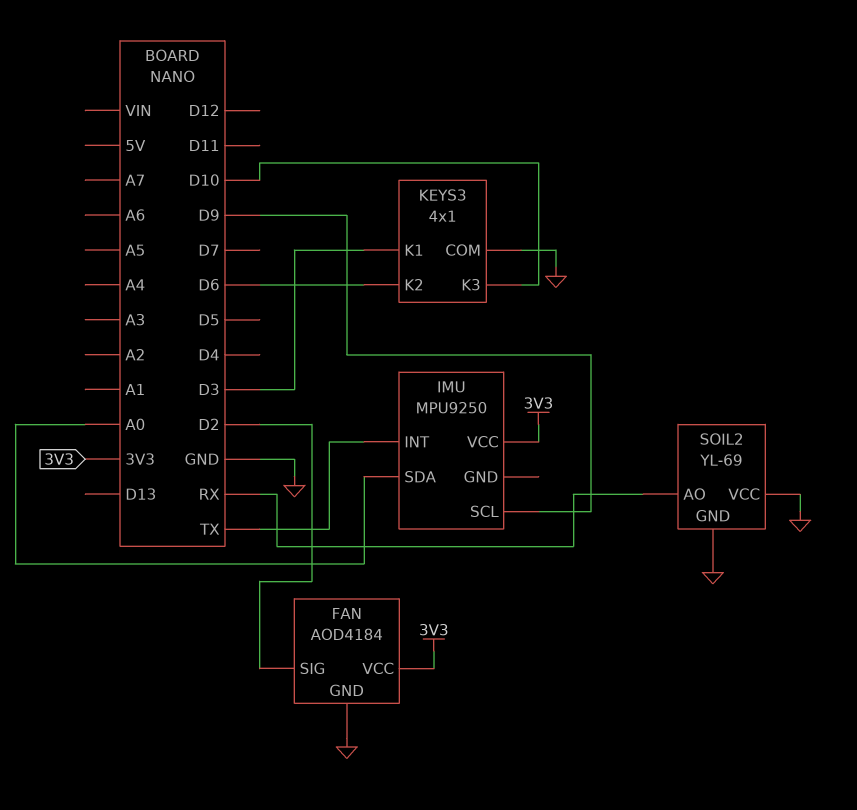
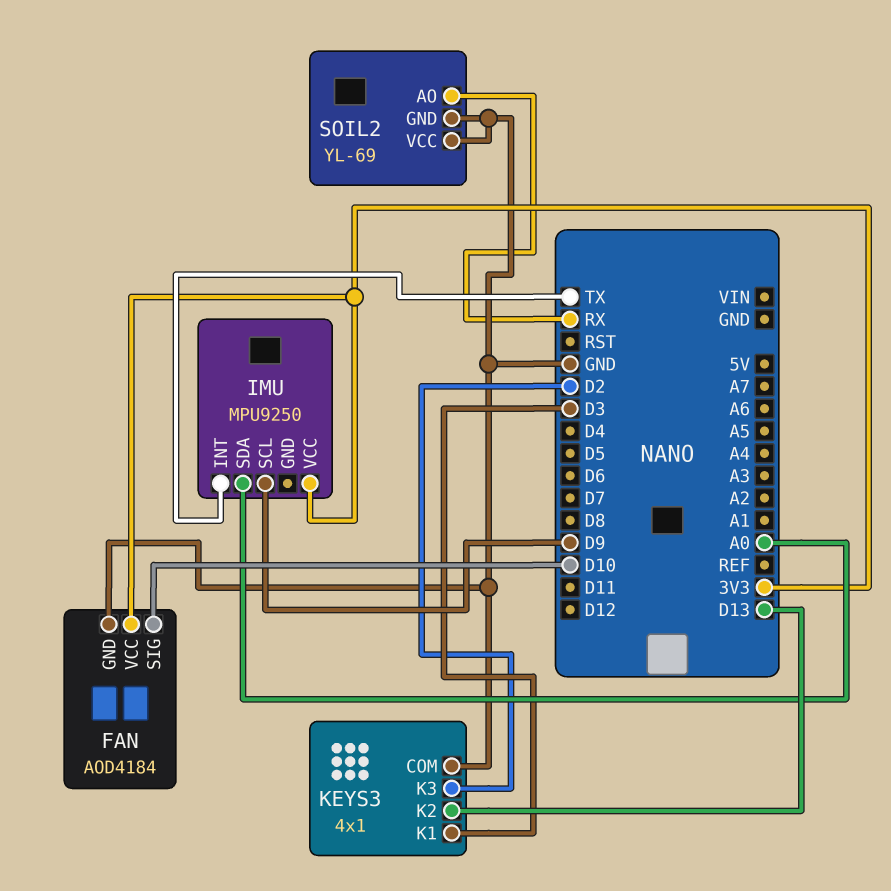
FAN pin SIG: D2 -> D10
KEYS3 pin K2: D6 -> D13
KEYS3 pin K3: D10 -> D2

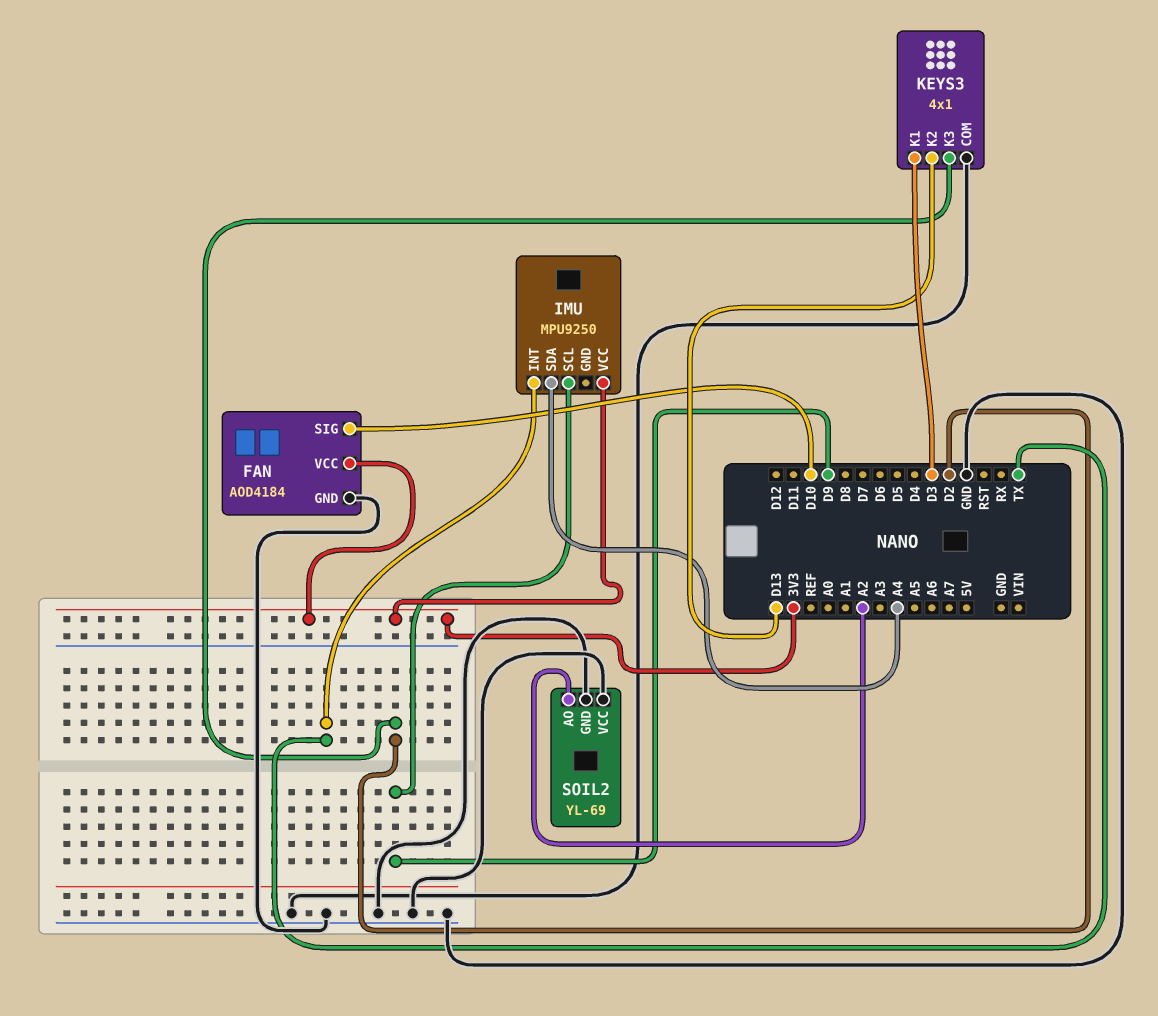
IMU pin SDA: A0 -> A4
SOIL2 pin AO: RX -> A2

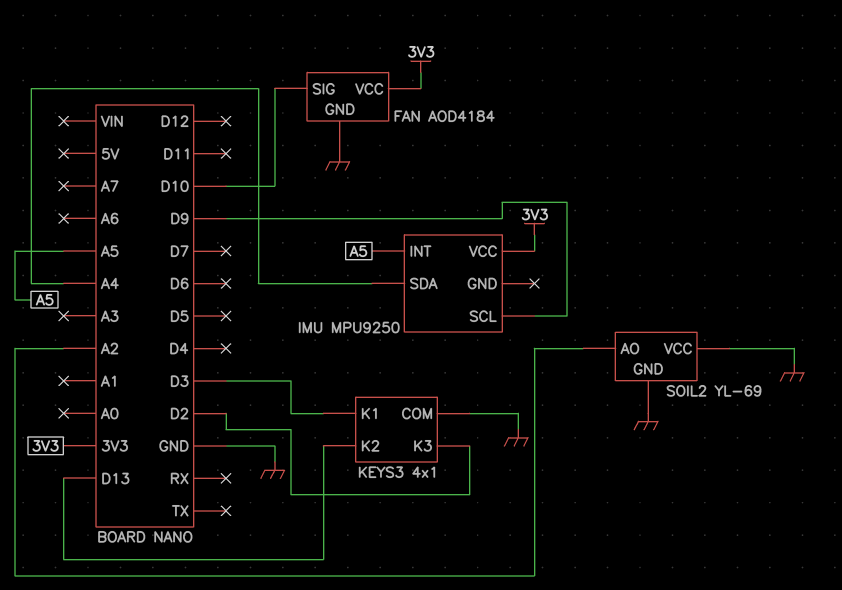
IMU pin INT: TX -> A5

